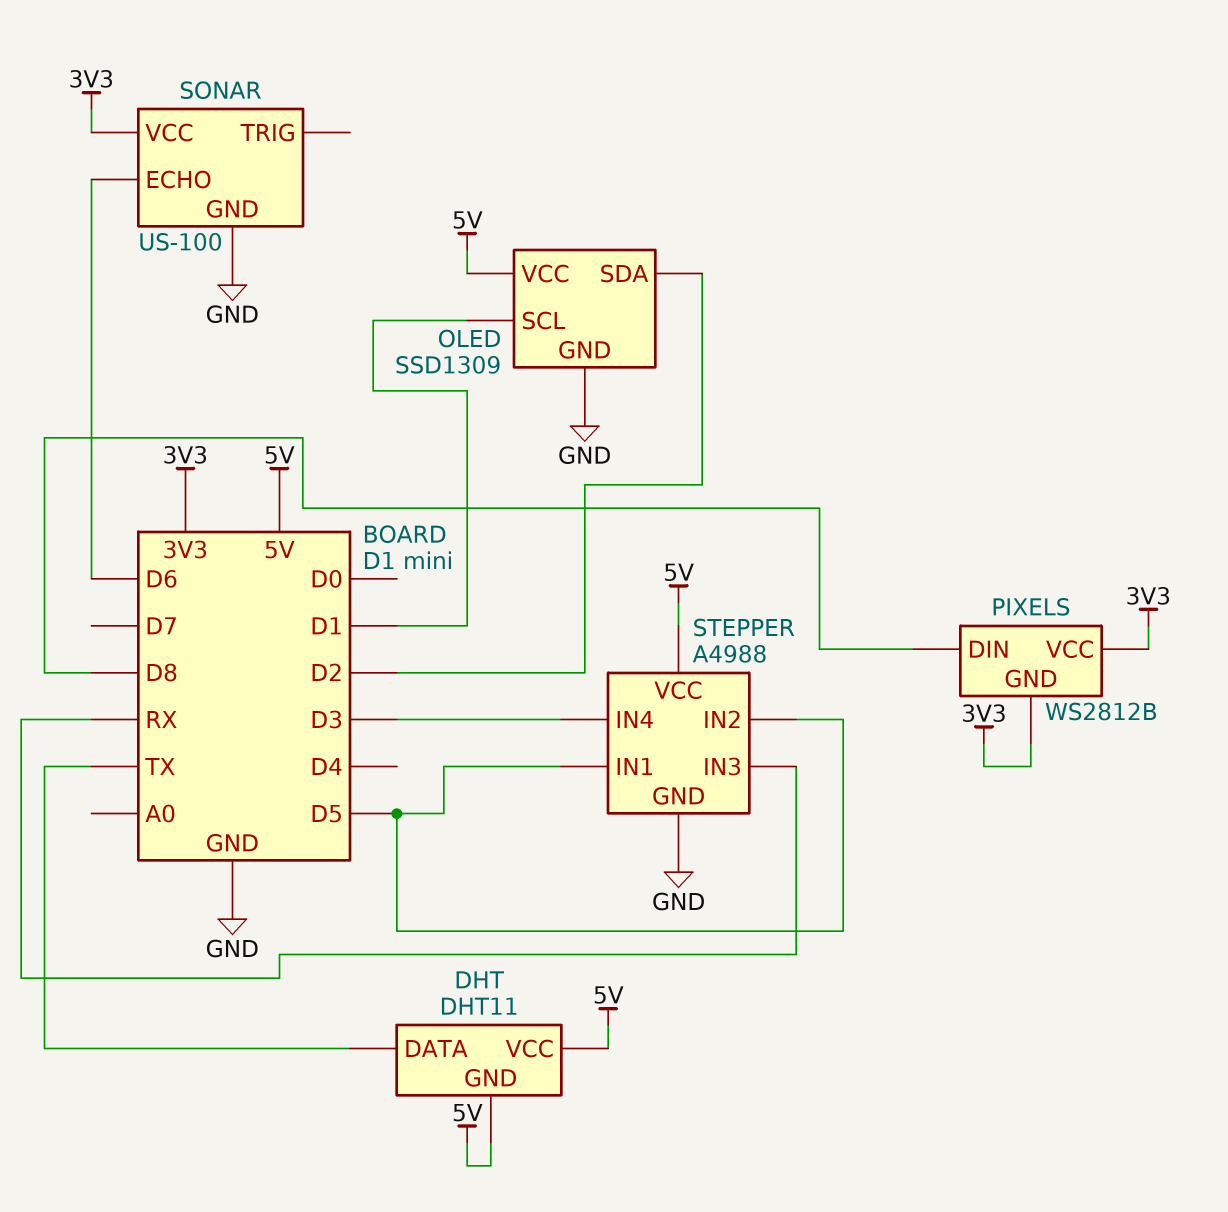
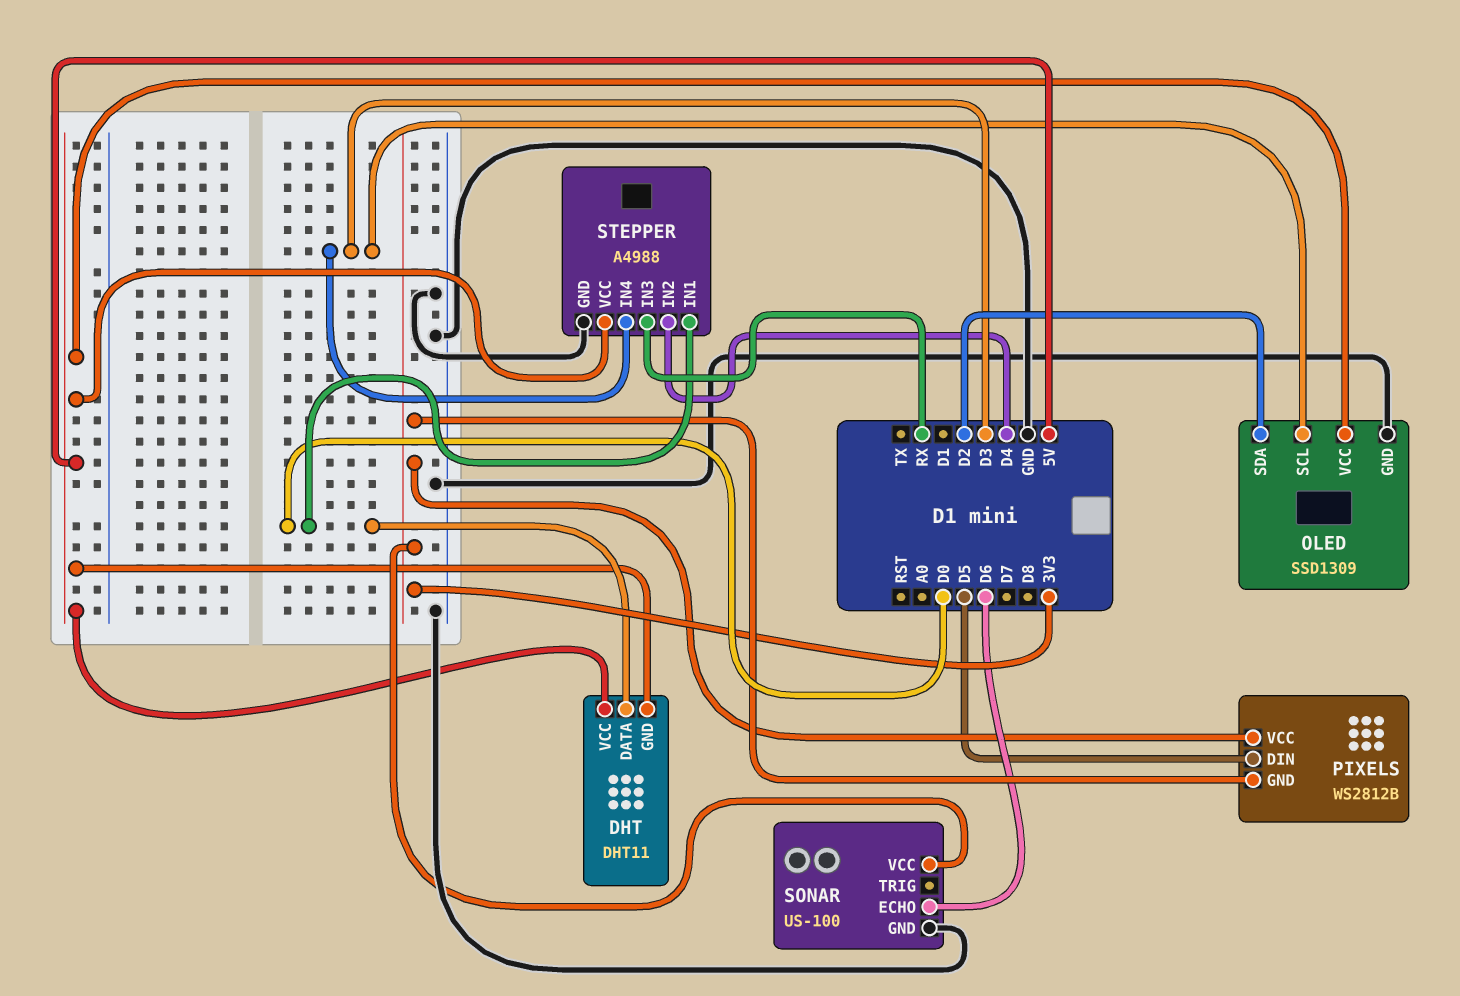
DHT pin DATA: TX -> D0
OLED pin SCL: D1 -> D3
PIXELS pin DIN: D8 -> D5
STEPPER pin IN1: D5 -> D0
STEPPER pin IN2: D5 -> D4

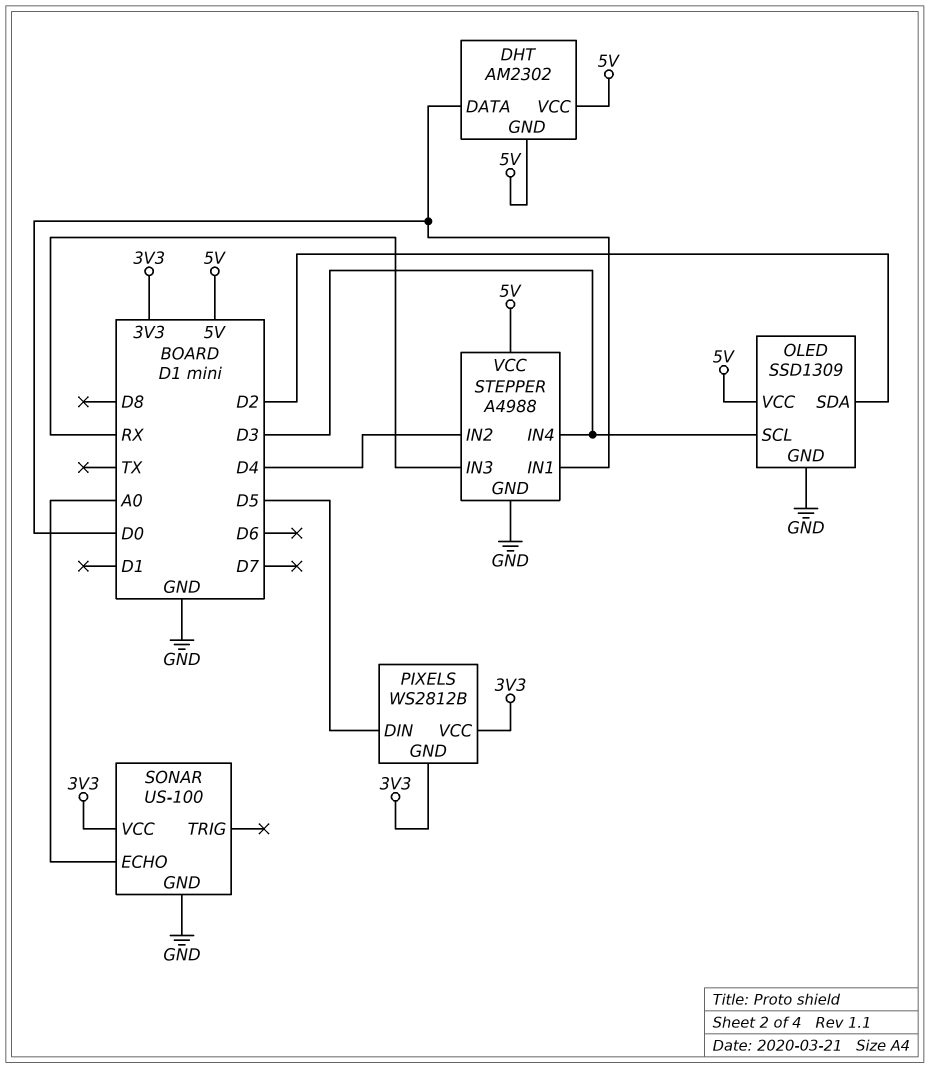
DHT: DHT11 -> AM2302
SONAR pin ECHO: D6 -> A0

